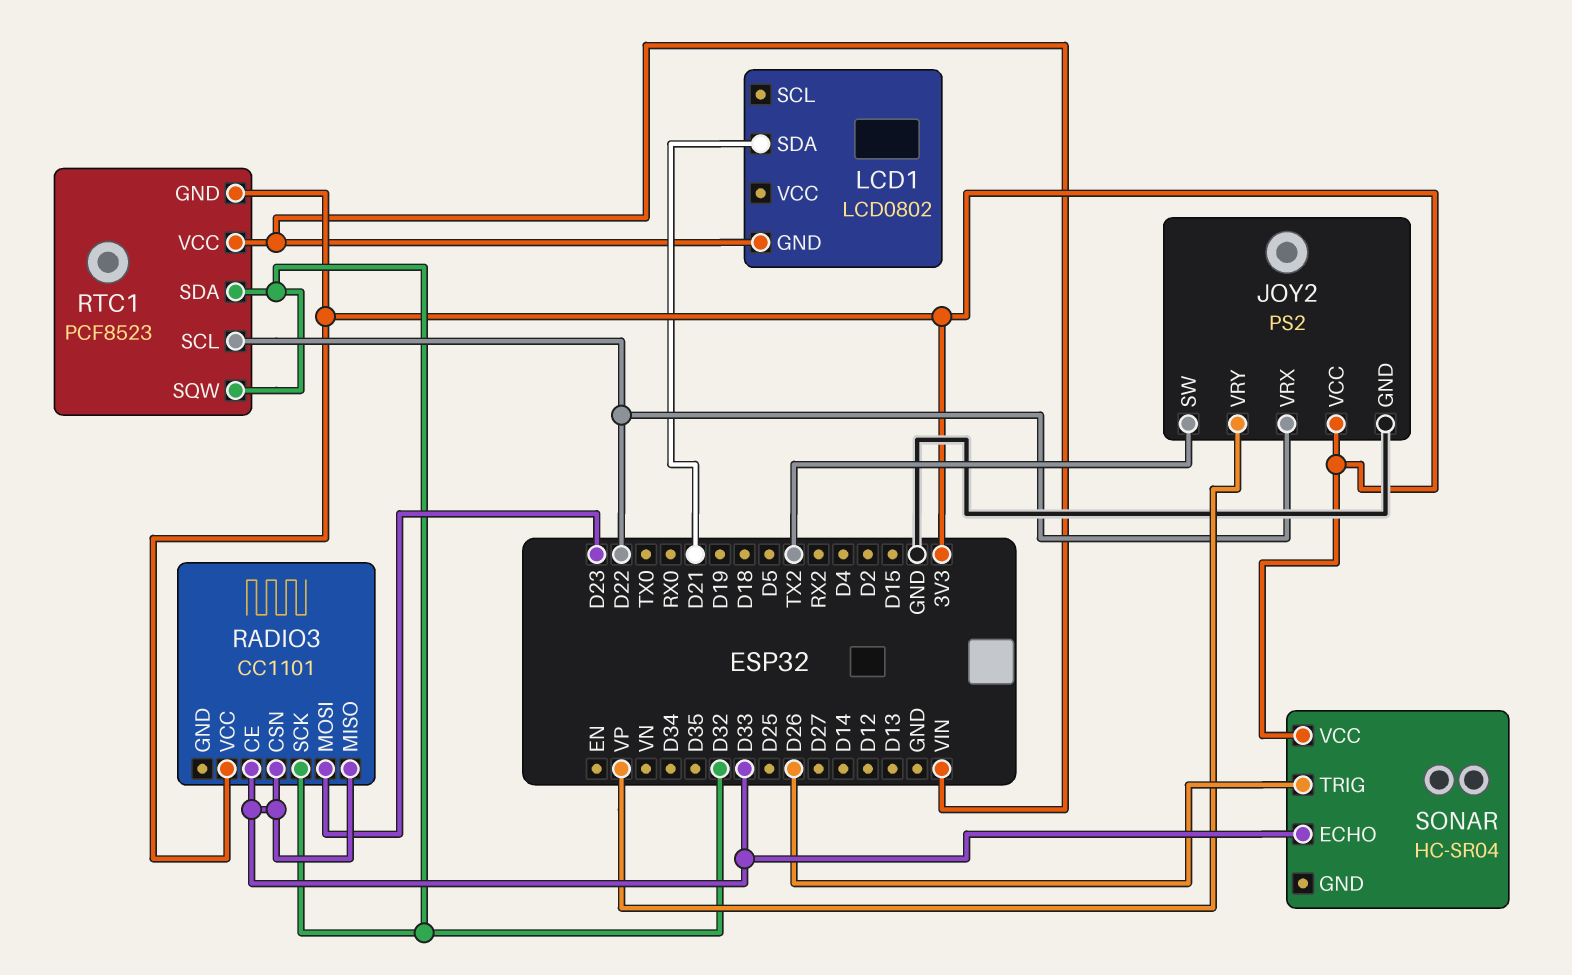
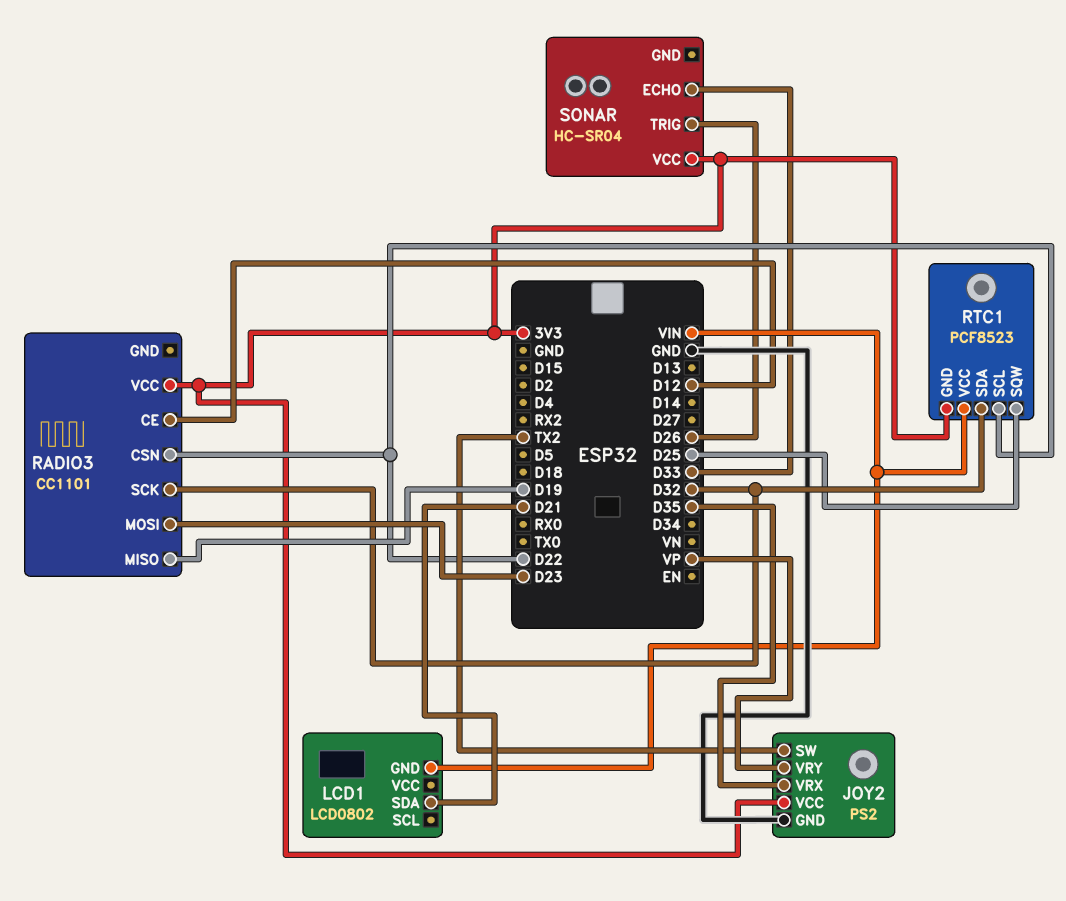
JOY2 pin VRX: D22 -> D35
RADIO3 pin CE: D33 -> D12
RADIO3 pin CSN: D33 -> D22
RADIO3 pin MISO: D33 -> D19
RTC1 pin SQW: D32 -> D25

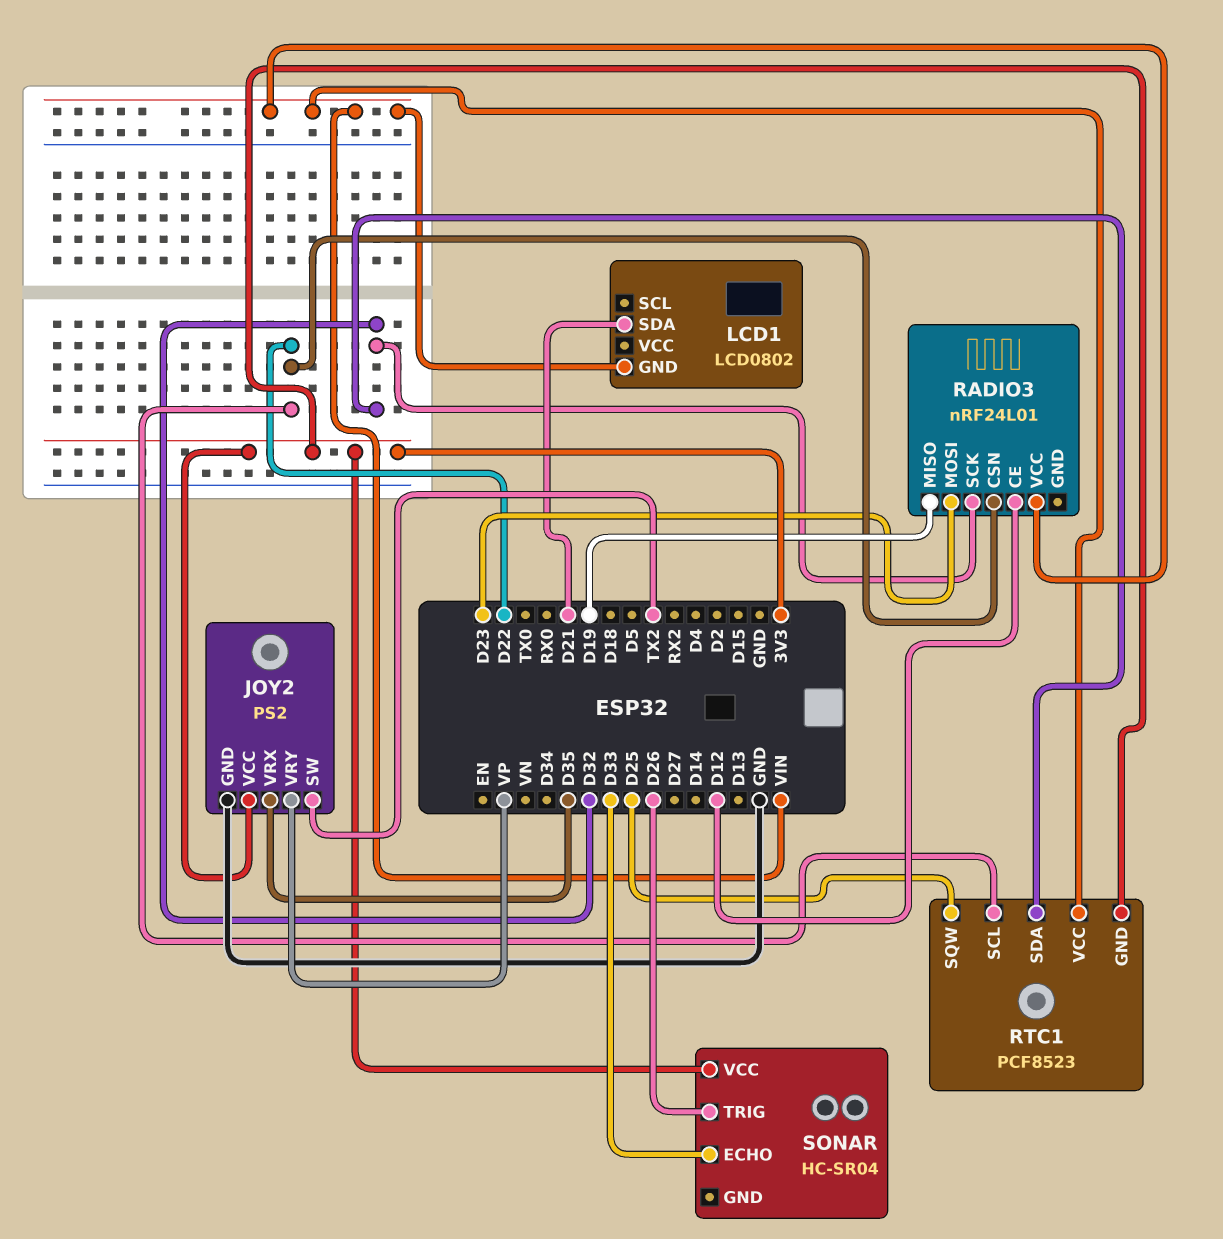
RADIO3: CC1101 -> nRF24L01
RADIO3 pin VCC: 3V3 -> VIN

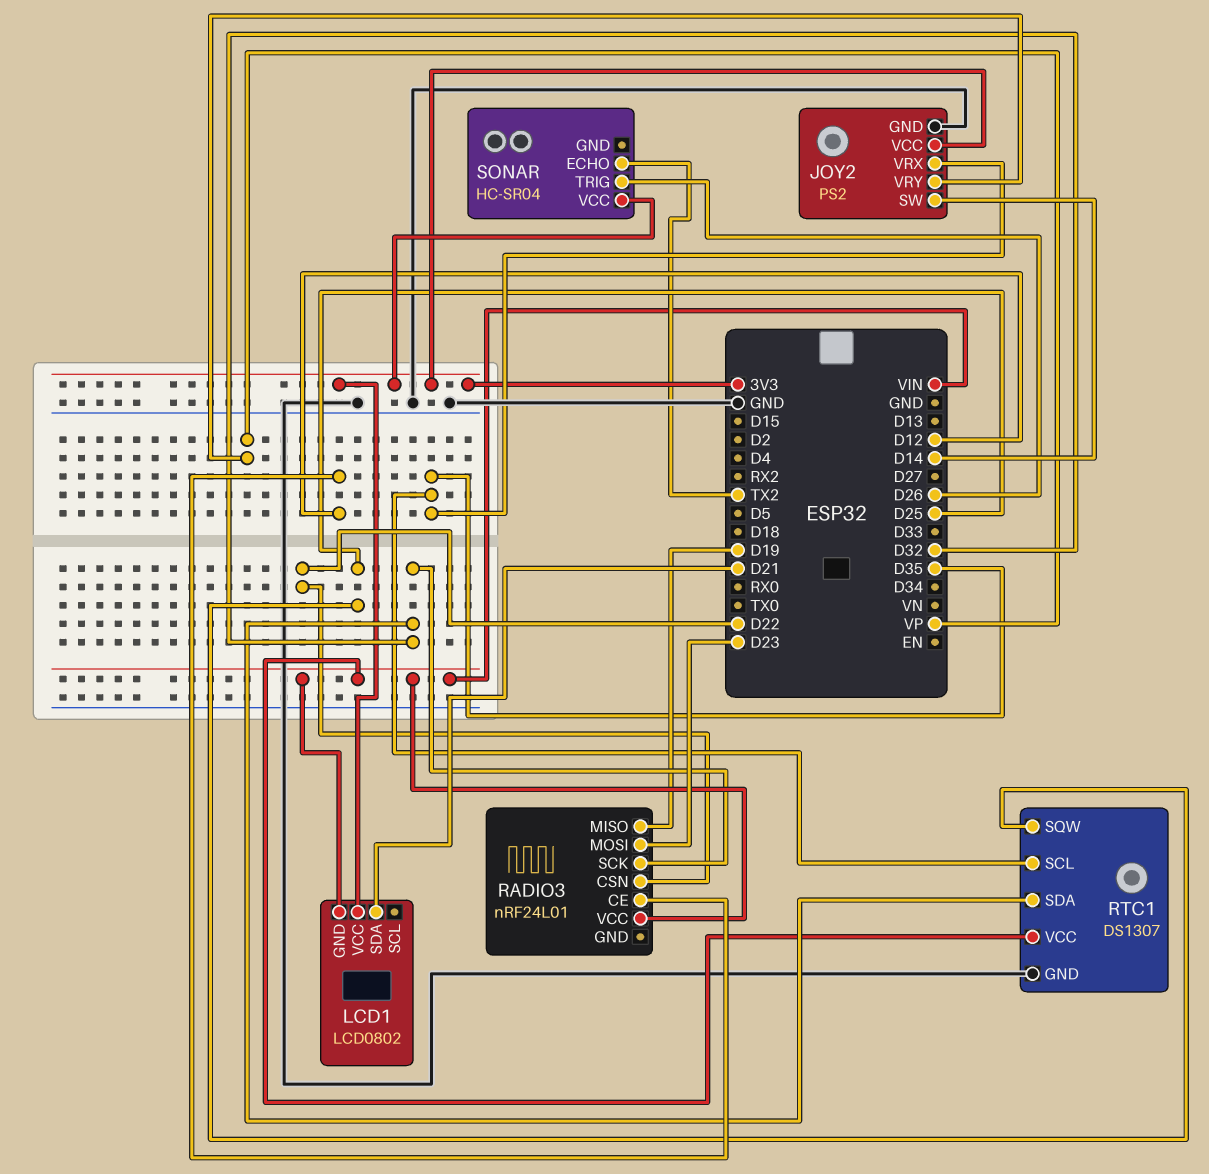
JOY2 pin SW: TX2 -> D14
LCD1 pin VCC: none -> 3V3
RTC1: PCF8523 -> DS1307
RTC1 pin GND: 3V3 -> GND
RTC1 pin SCL: D22 -> D35
SONAR pin ECHO: D33 -> TX2

